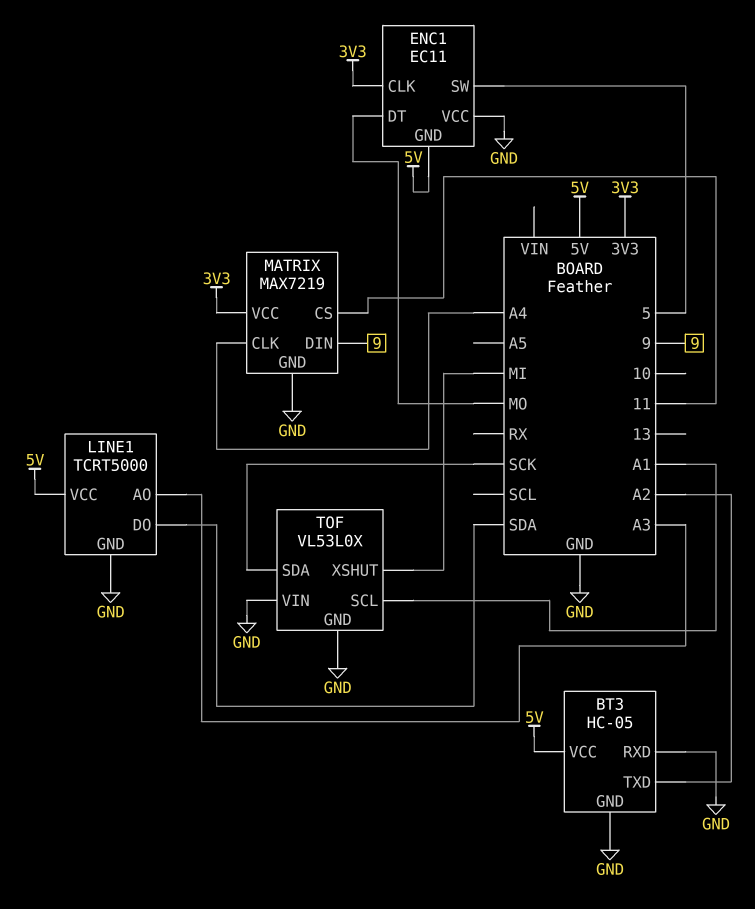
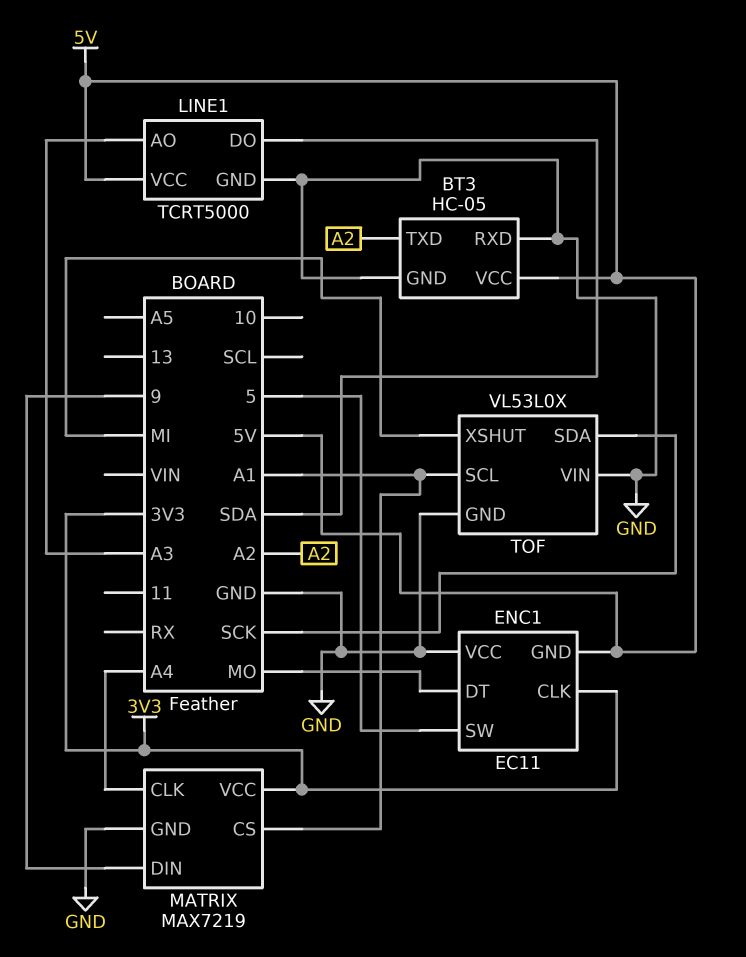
MATRIX pin CS: 11 -> A1

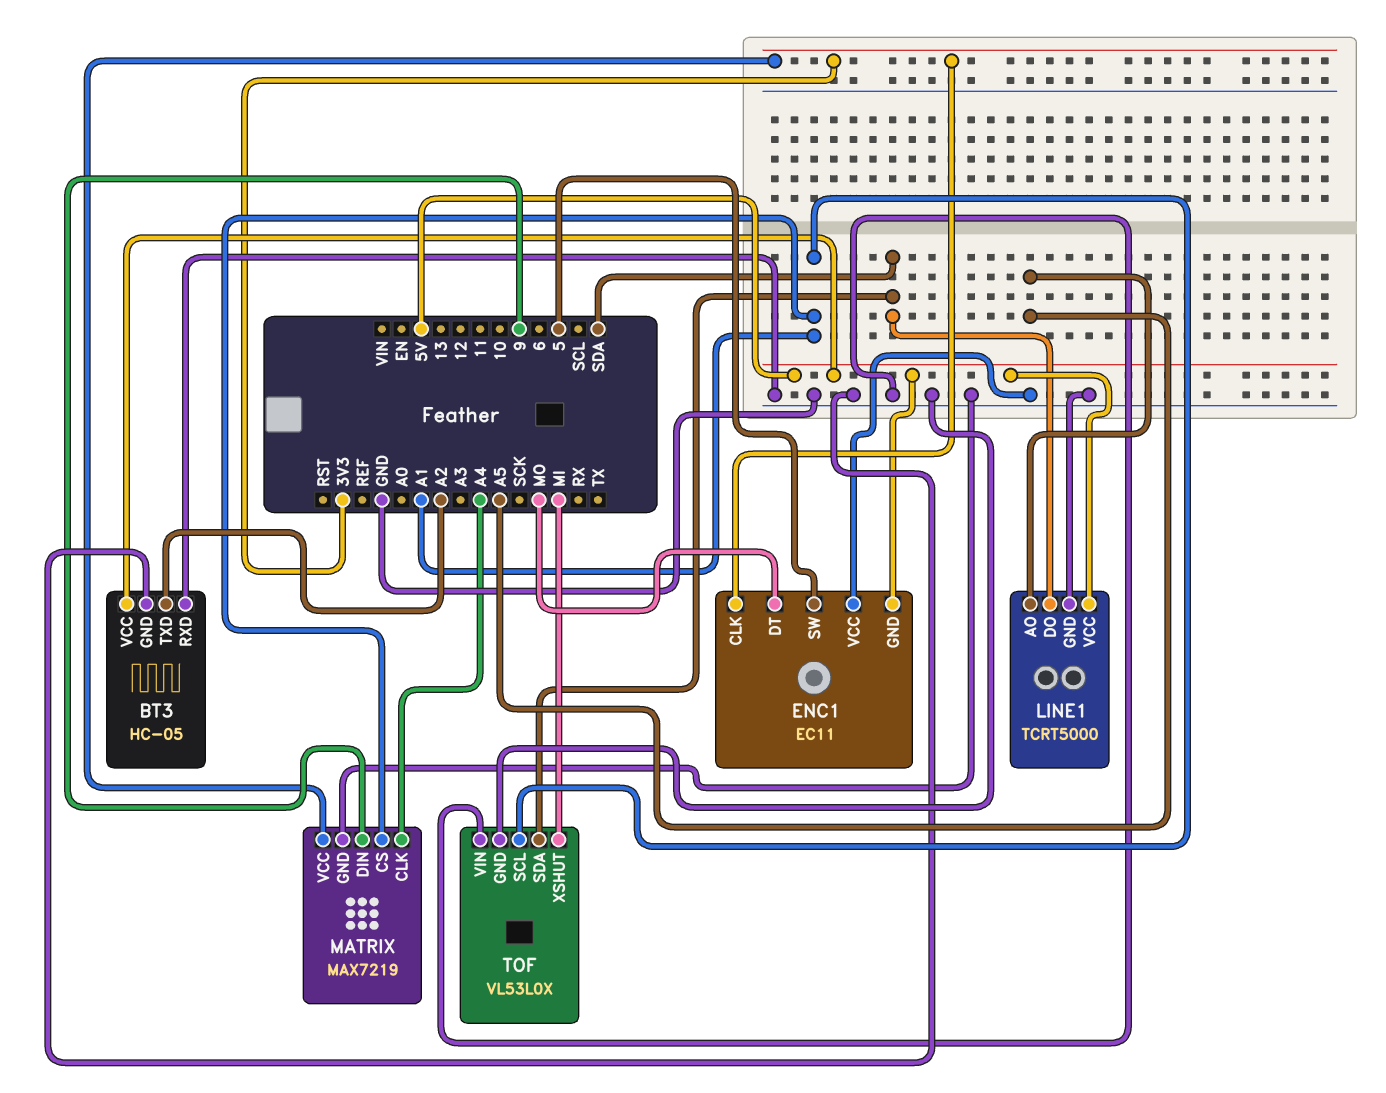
LINE1 pin AO: A3 -> A5
TOF pin SDA: SCK -> SDA

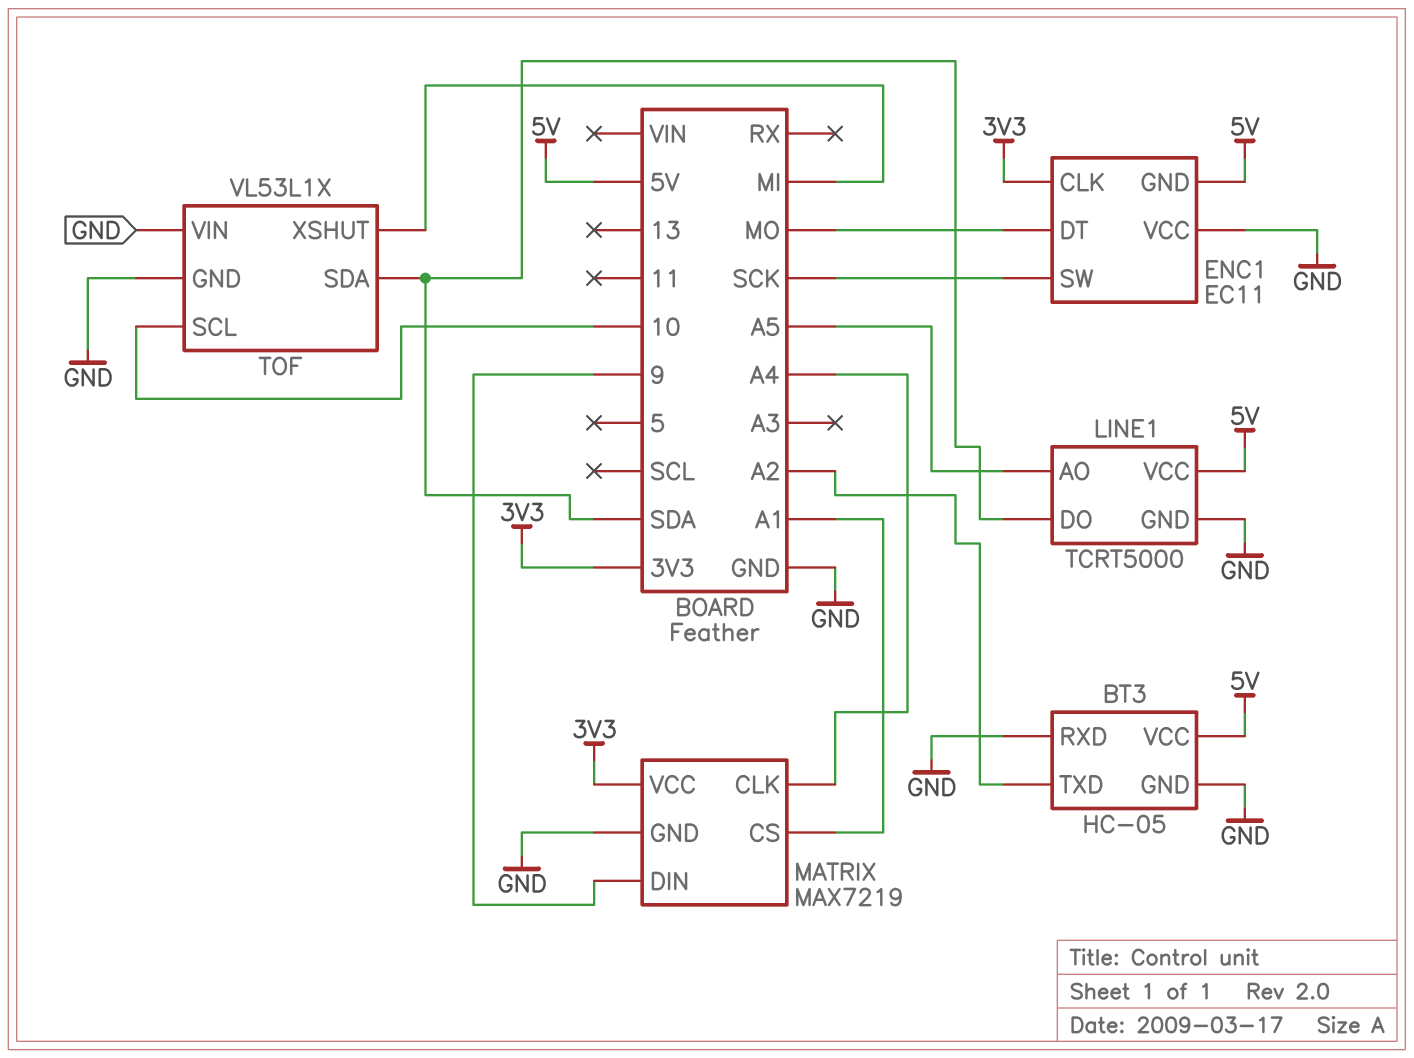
ENC1 pin SW: 5 -> SCK
TOF: VL53L0X -> VL53L1X
TOF pin SCL: A1 -> 10

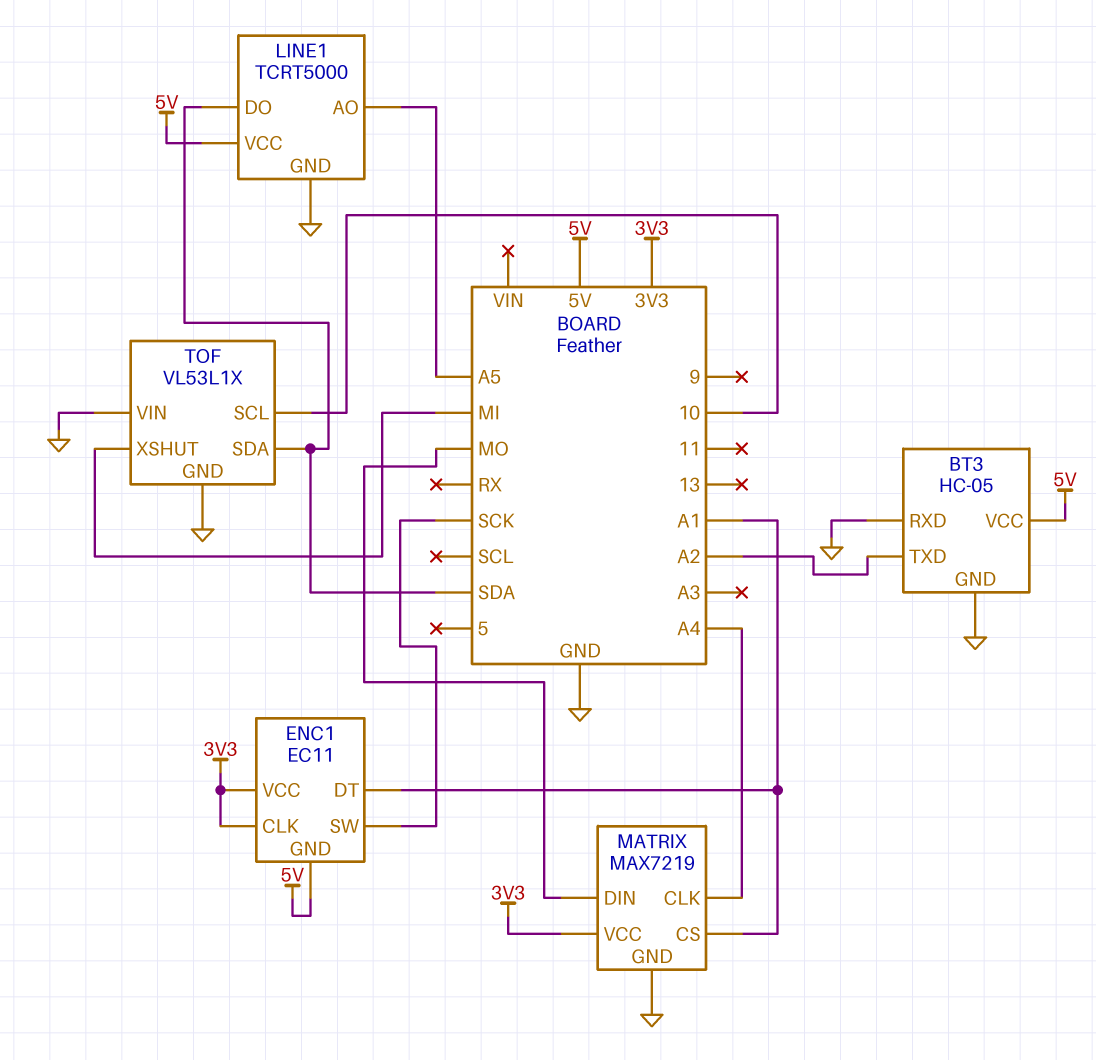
ENC1 pin DT: MO -> A1
ENC1 pin VCC: GND -> 3V3
MATRIX pin DIN: 9 -> MO

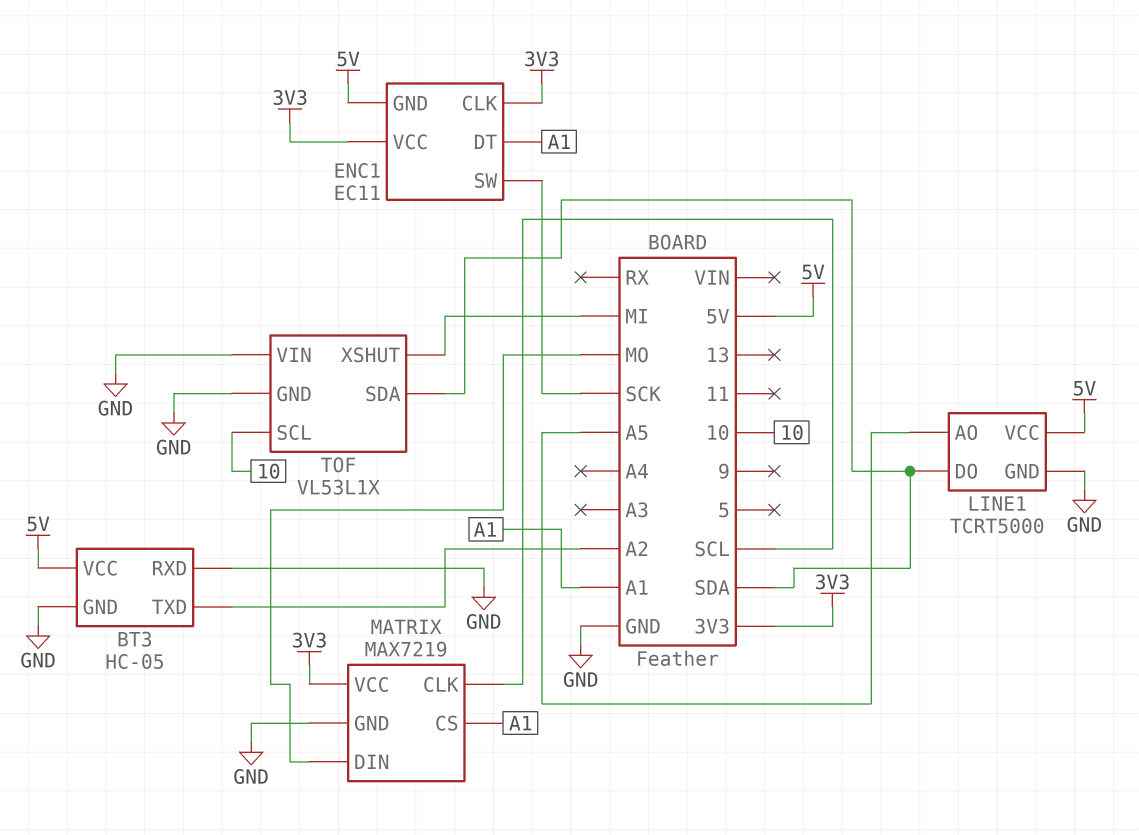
MATRIX pin CLK: A4 -> SCL

